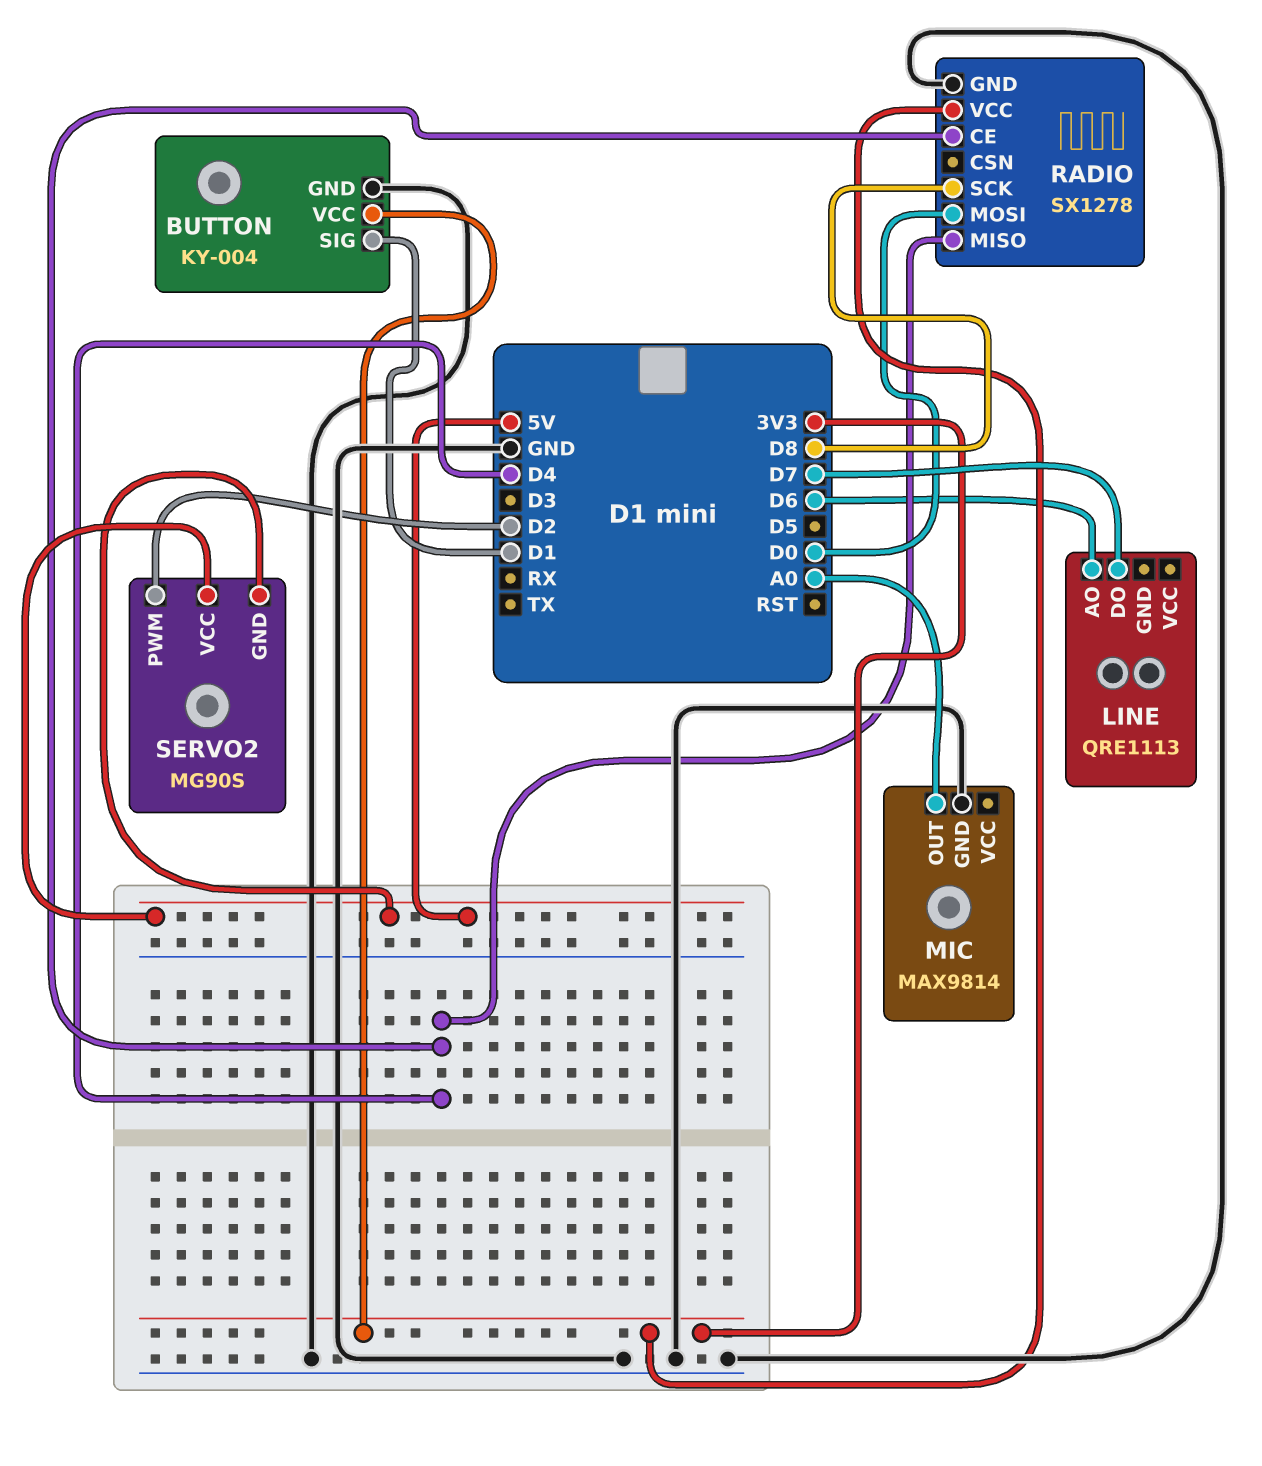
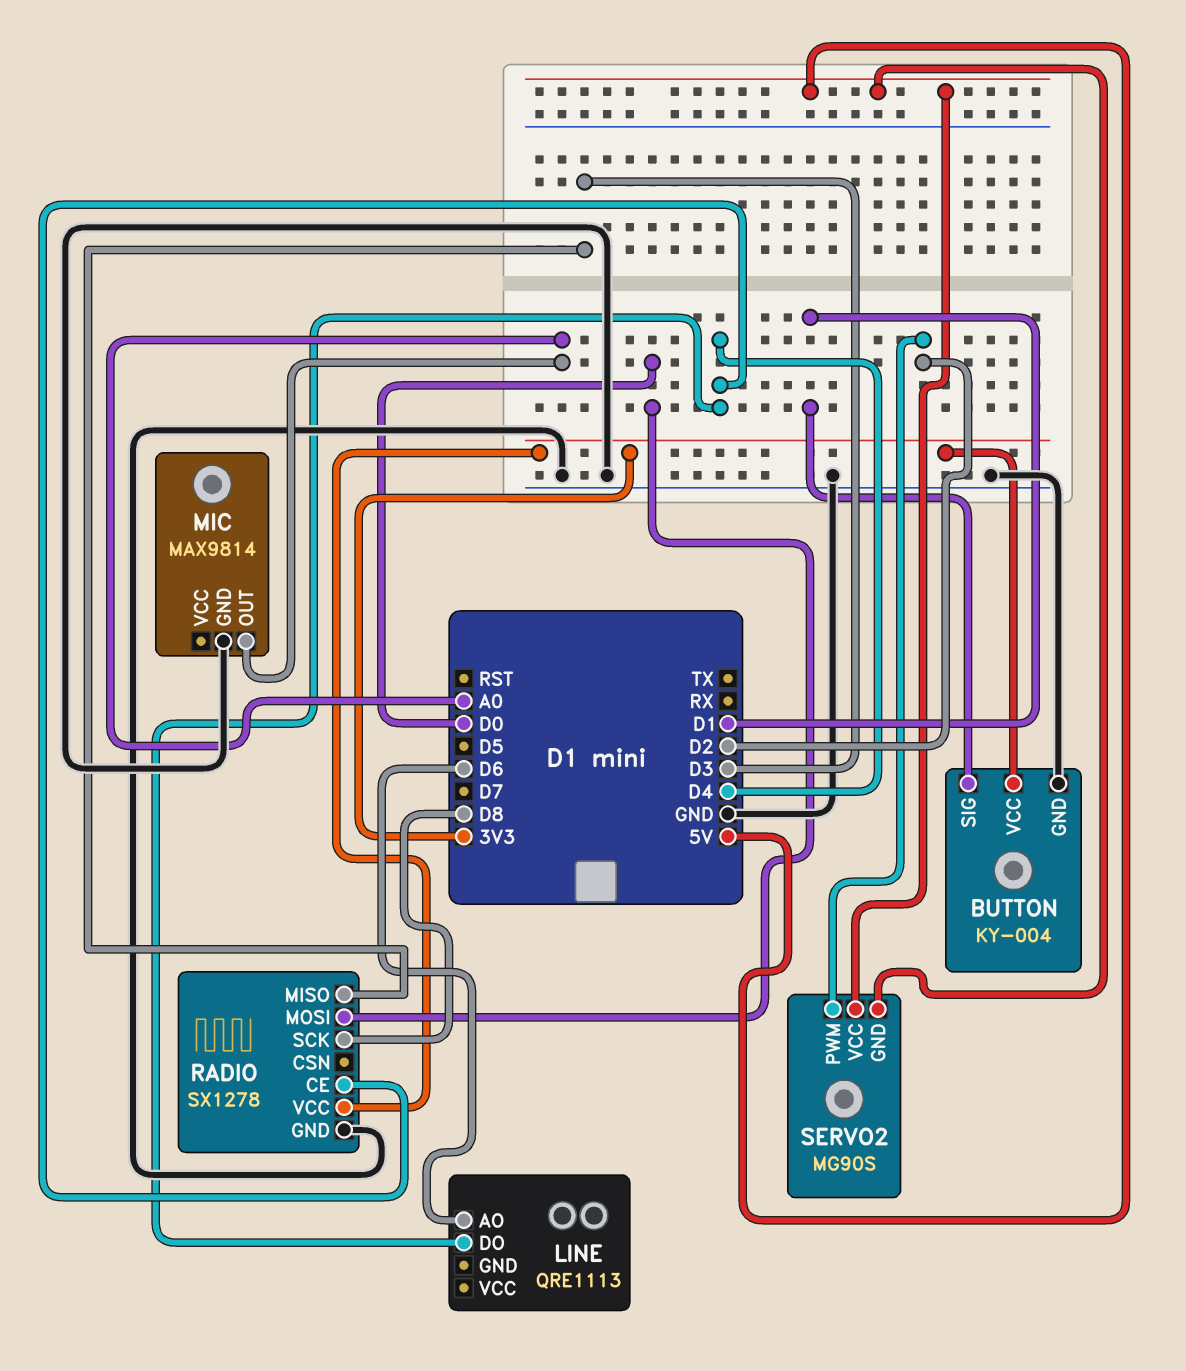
LINE pin DO: D7 -> D4
RADIO pin MISO: D4 -> D3

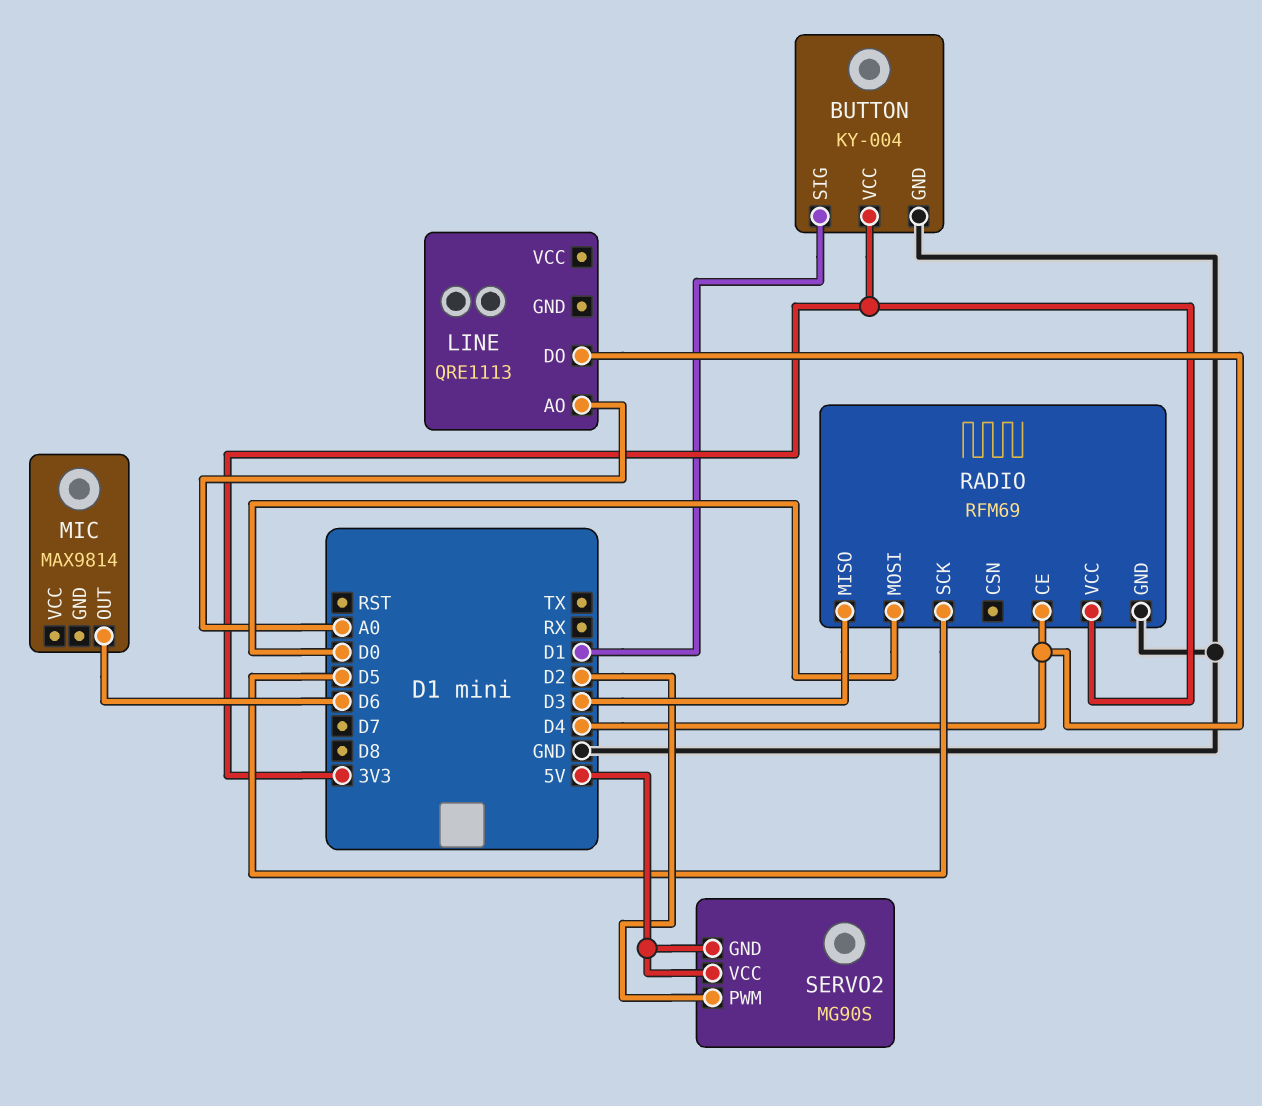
LINE pin AO: D6 -> A0
MIC pin GND: GND -> none
MIC pin OUT: A0 -> D6
RADIO: SX1278 -> RFM69
RADIO pin SCK: D8 -> D5

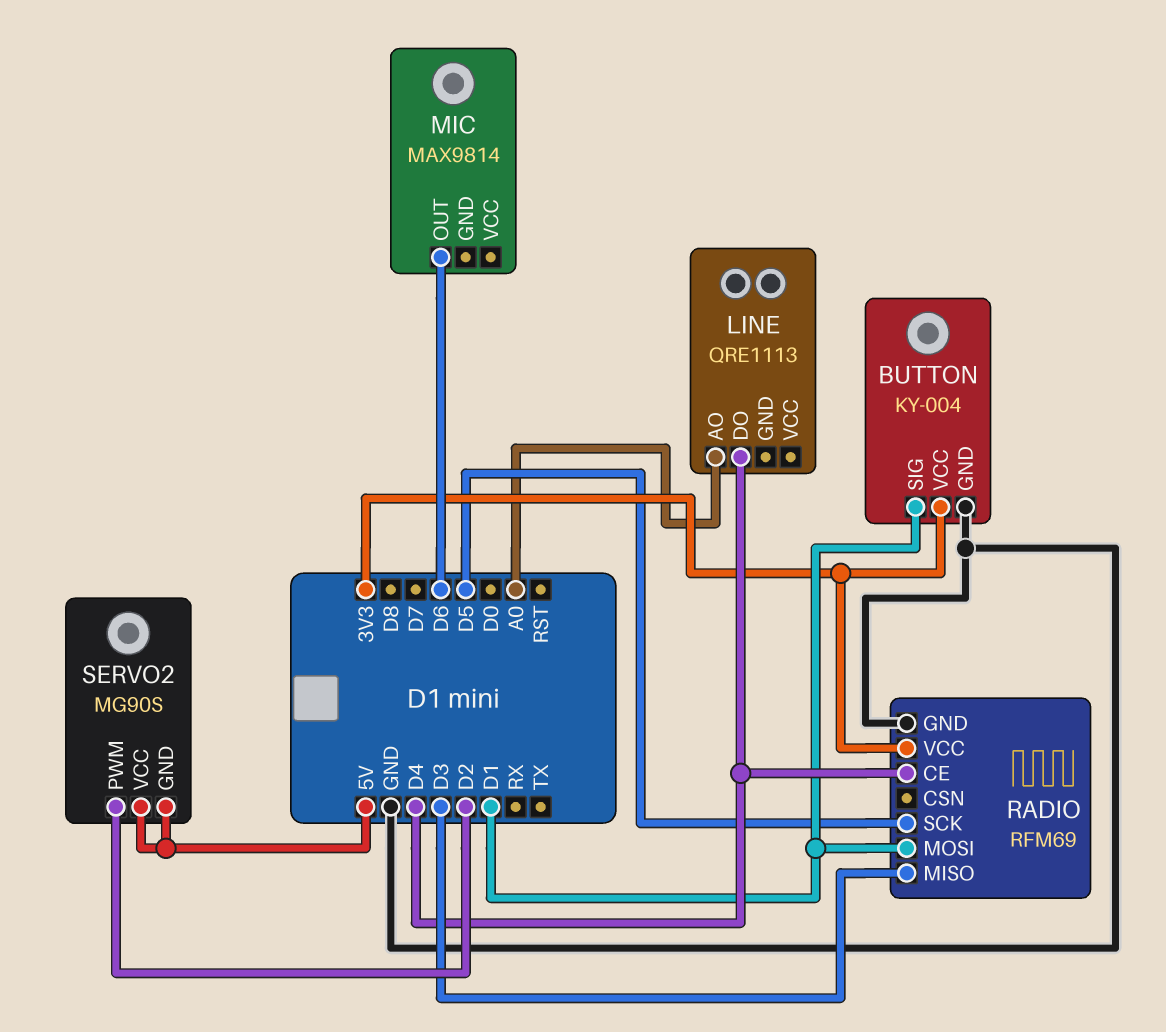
RADIO pin MOSI: D0 -> D1

